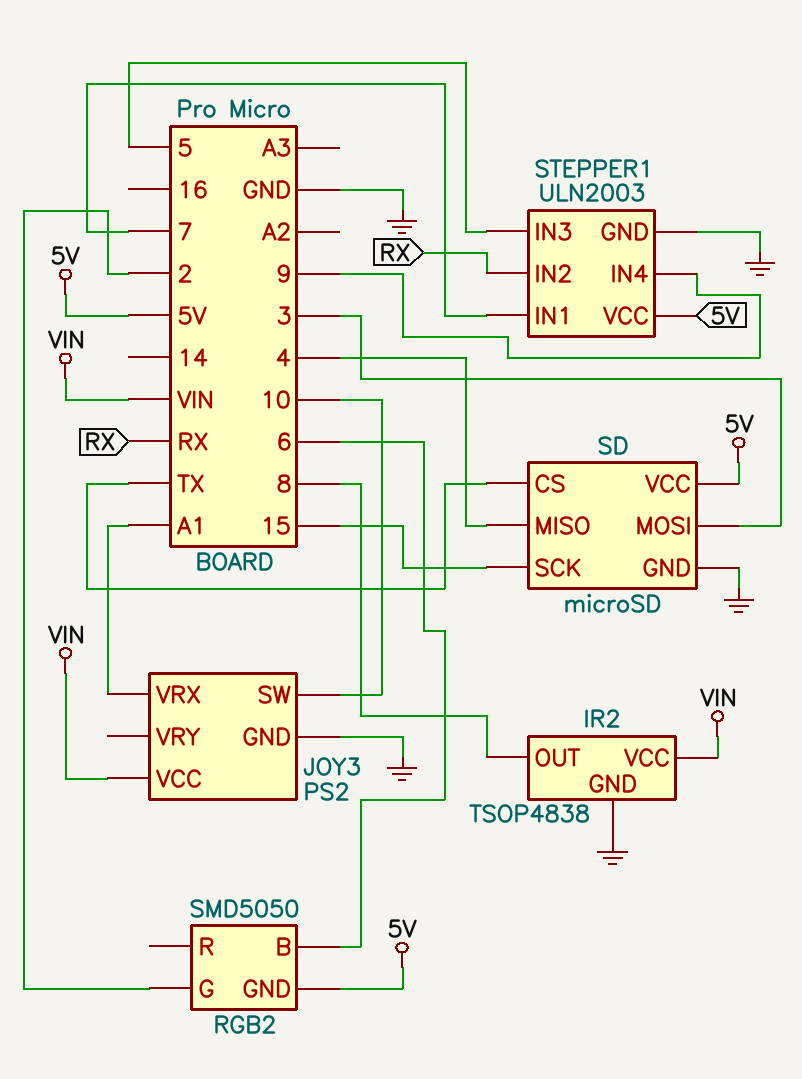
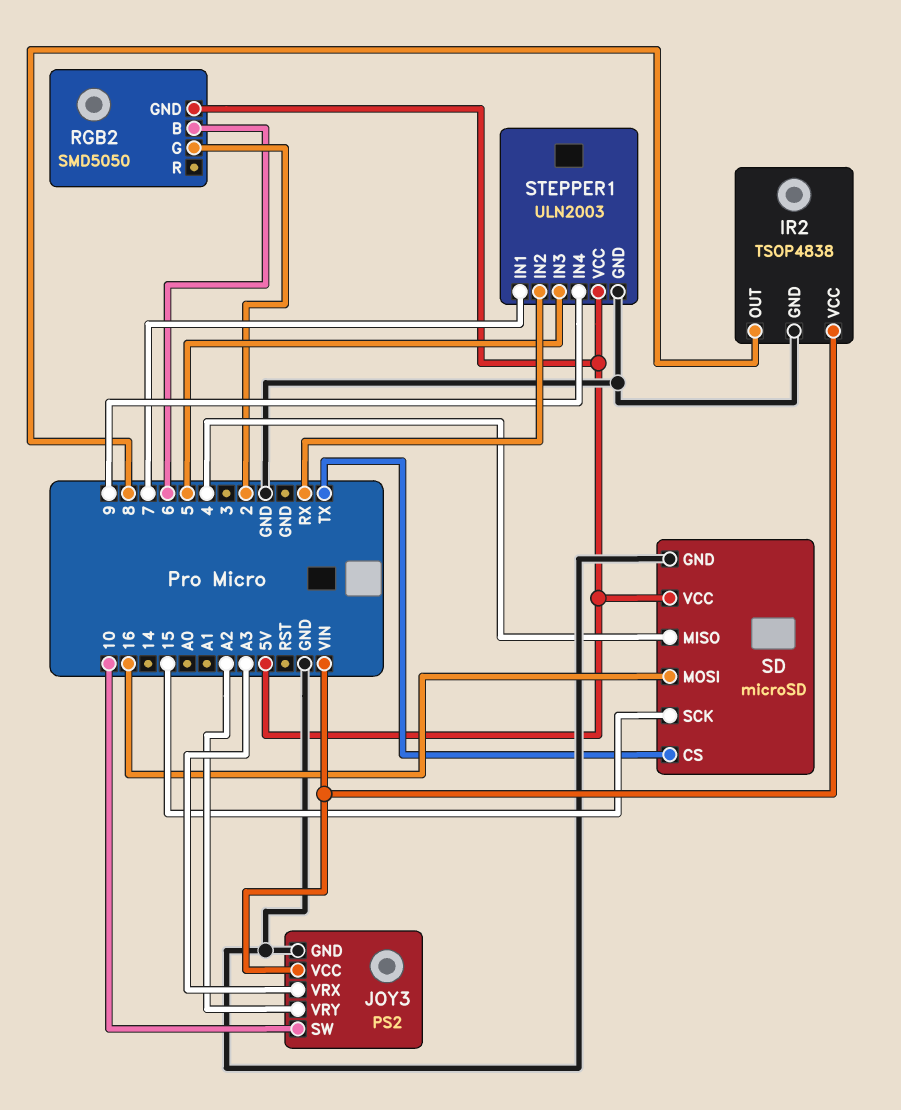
JOY3 pin VRX: A1 -> A3
JOY3 pin VRY: none -> A2
SD pin MOSI: 3 -> 16

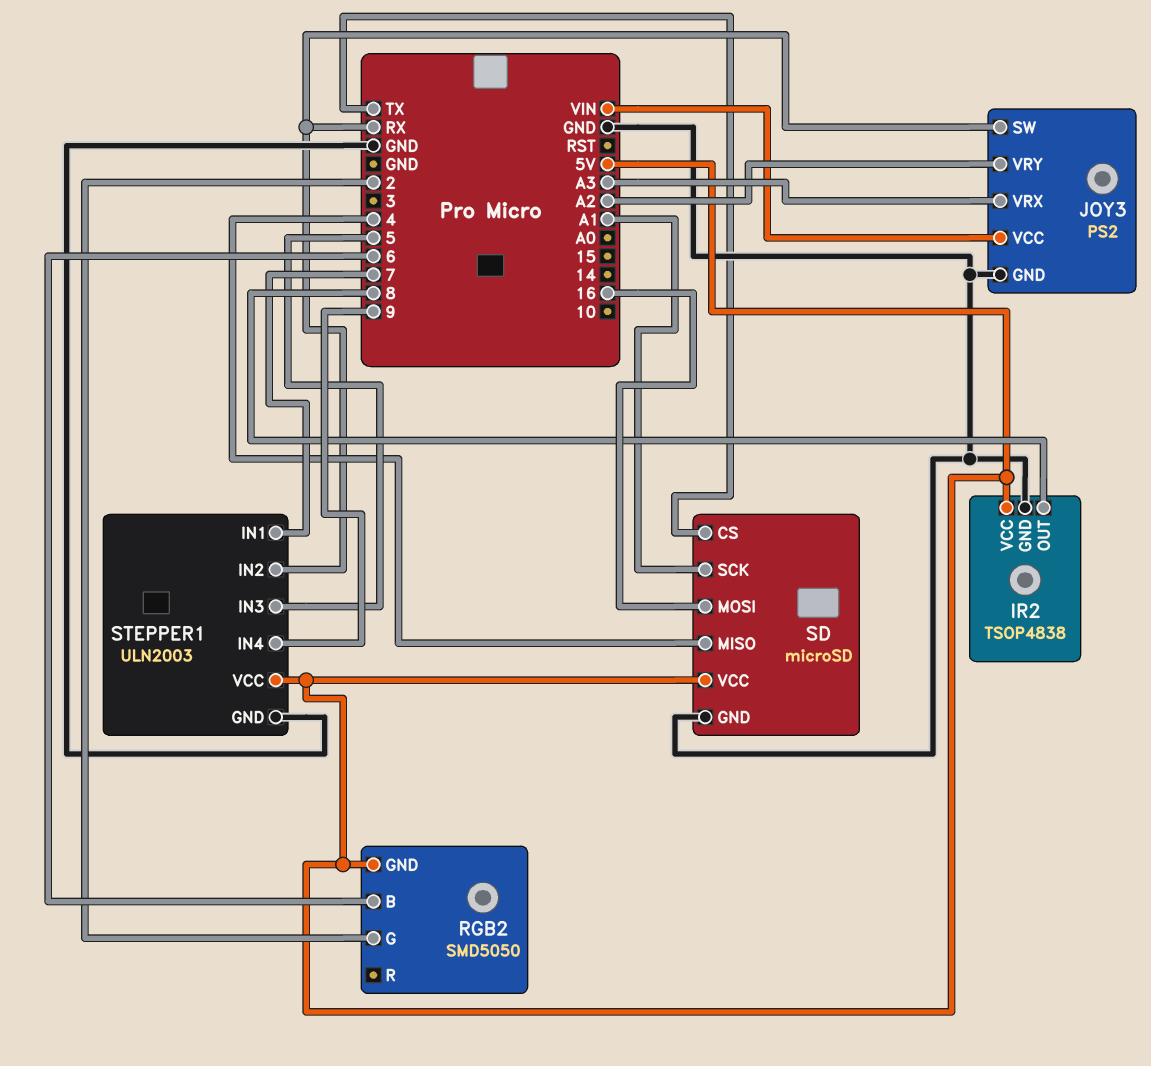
IR2 pin VCC: VIN -> 5V
JOY3 pin SW: 10 -> RX
SD pin SCK: 15 -> A1

